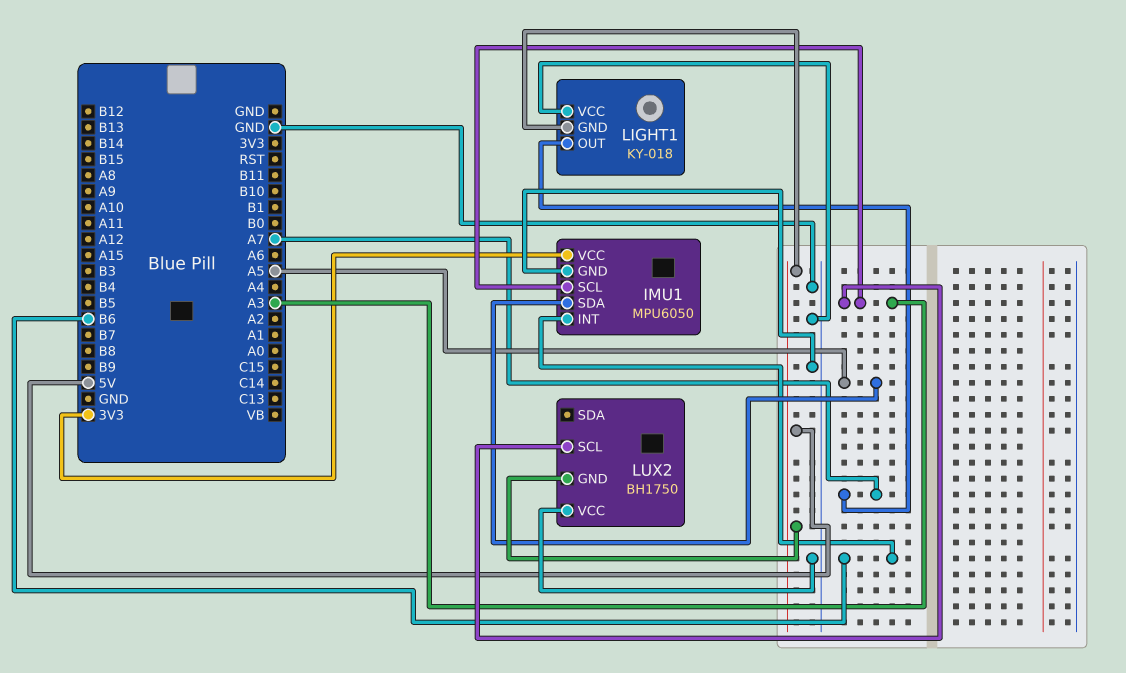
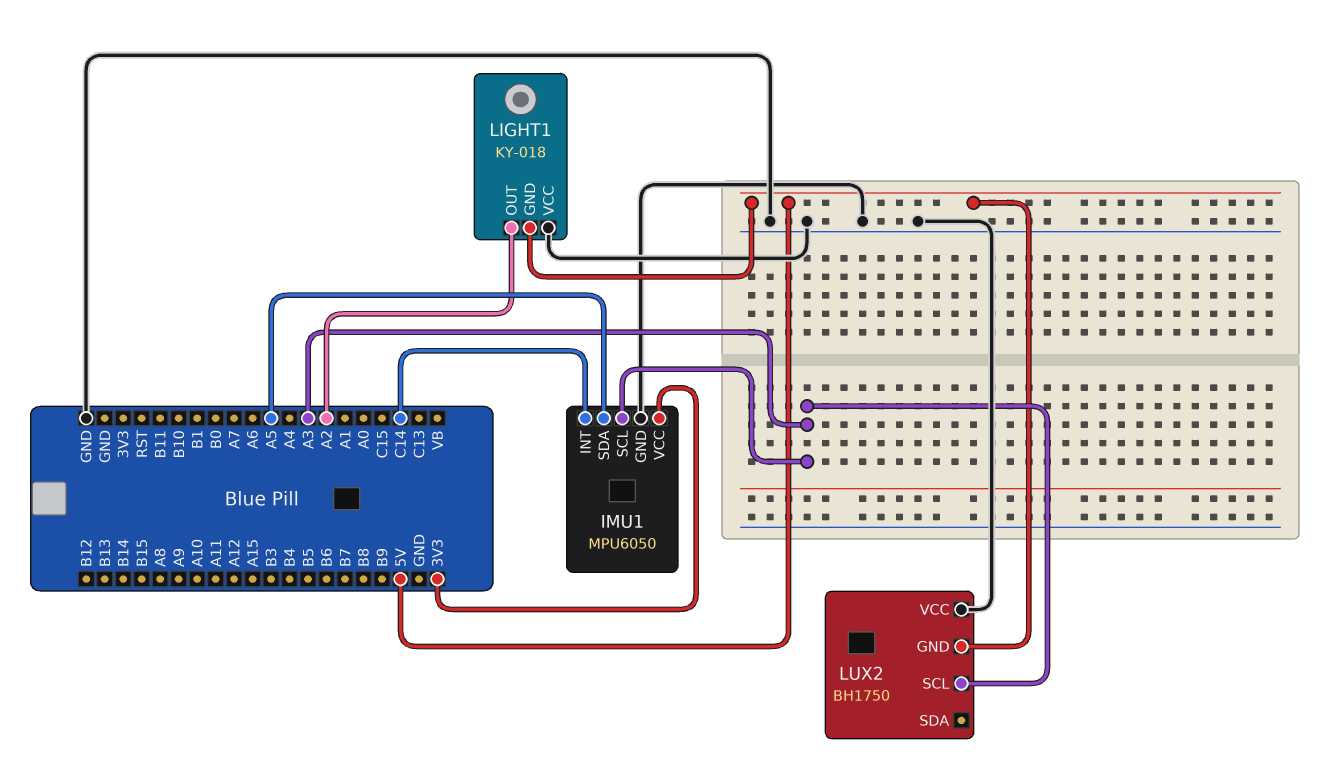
IMU1 pin INT: B6 -> C14
LIGHT1 pin OUT: A7 -> A2

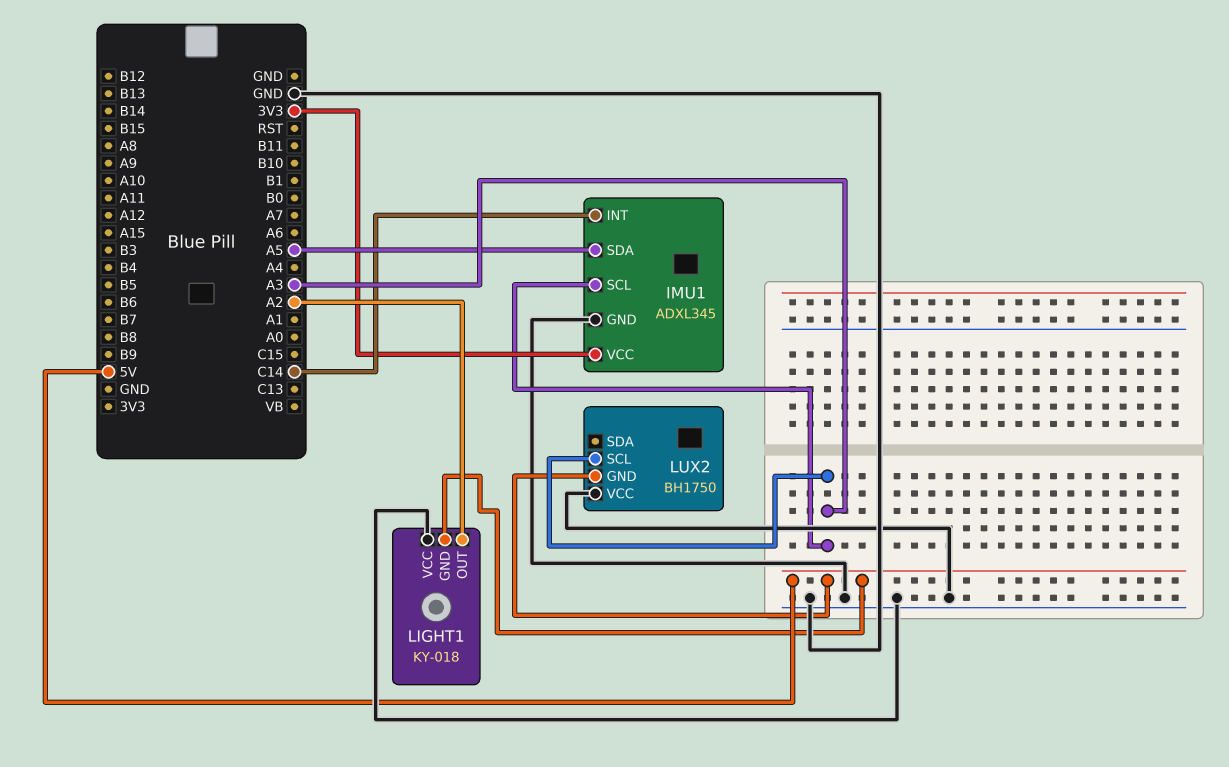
IMU1: MPU6050 -> ADXL345

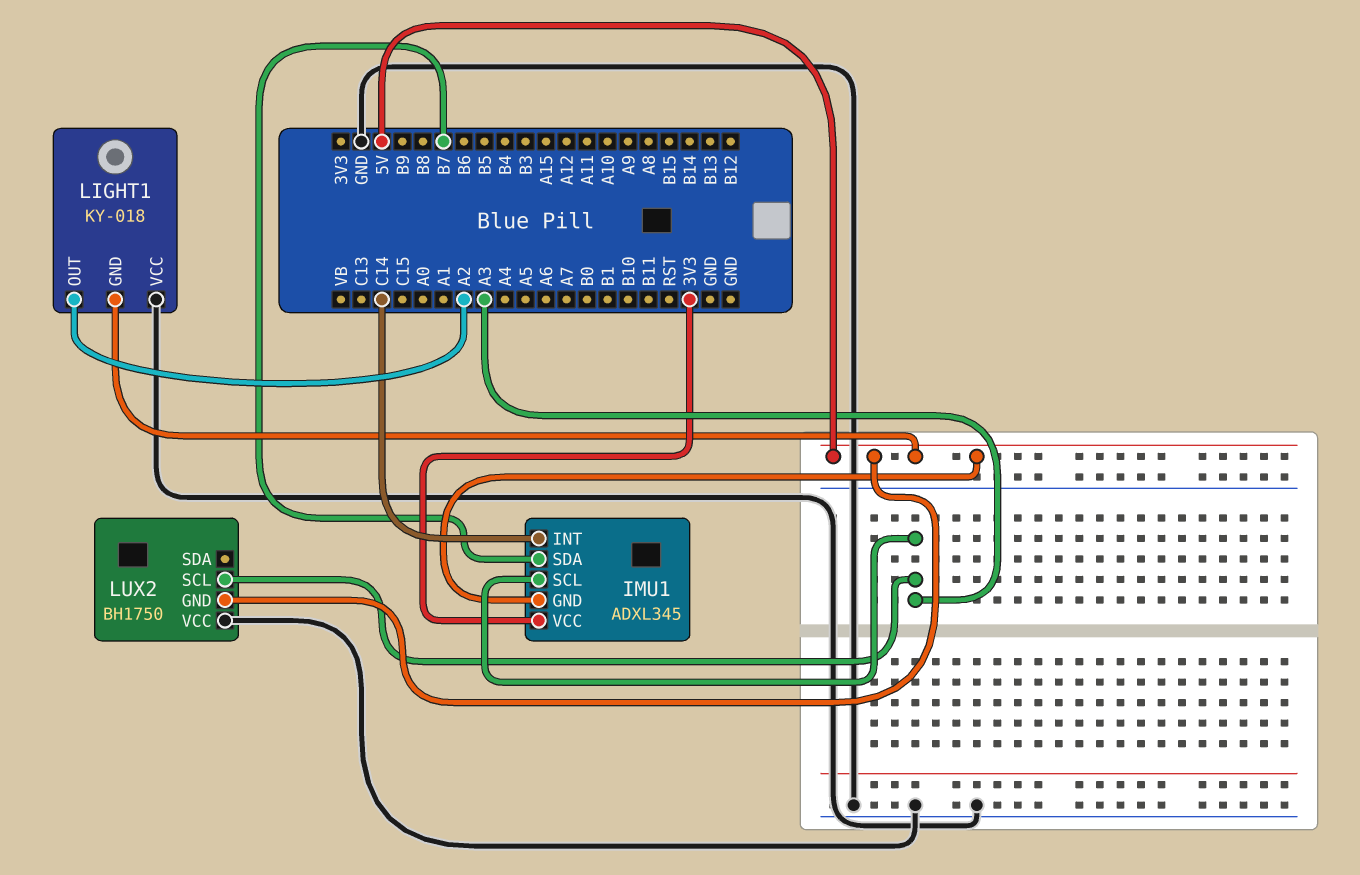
IMU1 pin GND: GND -> 5V
IMU1 pin SDA: A5 -> B7

